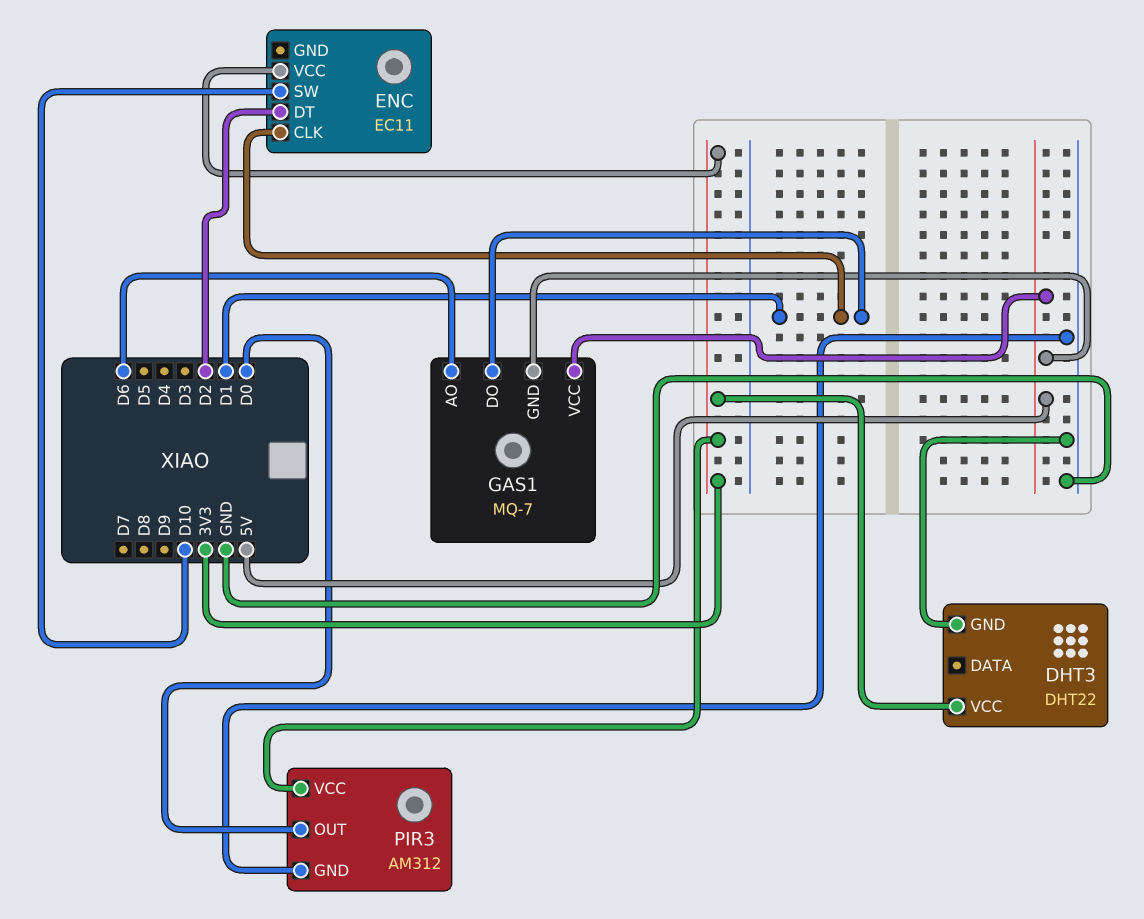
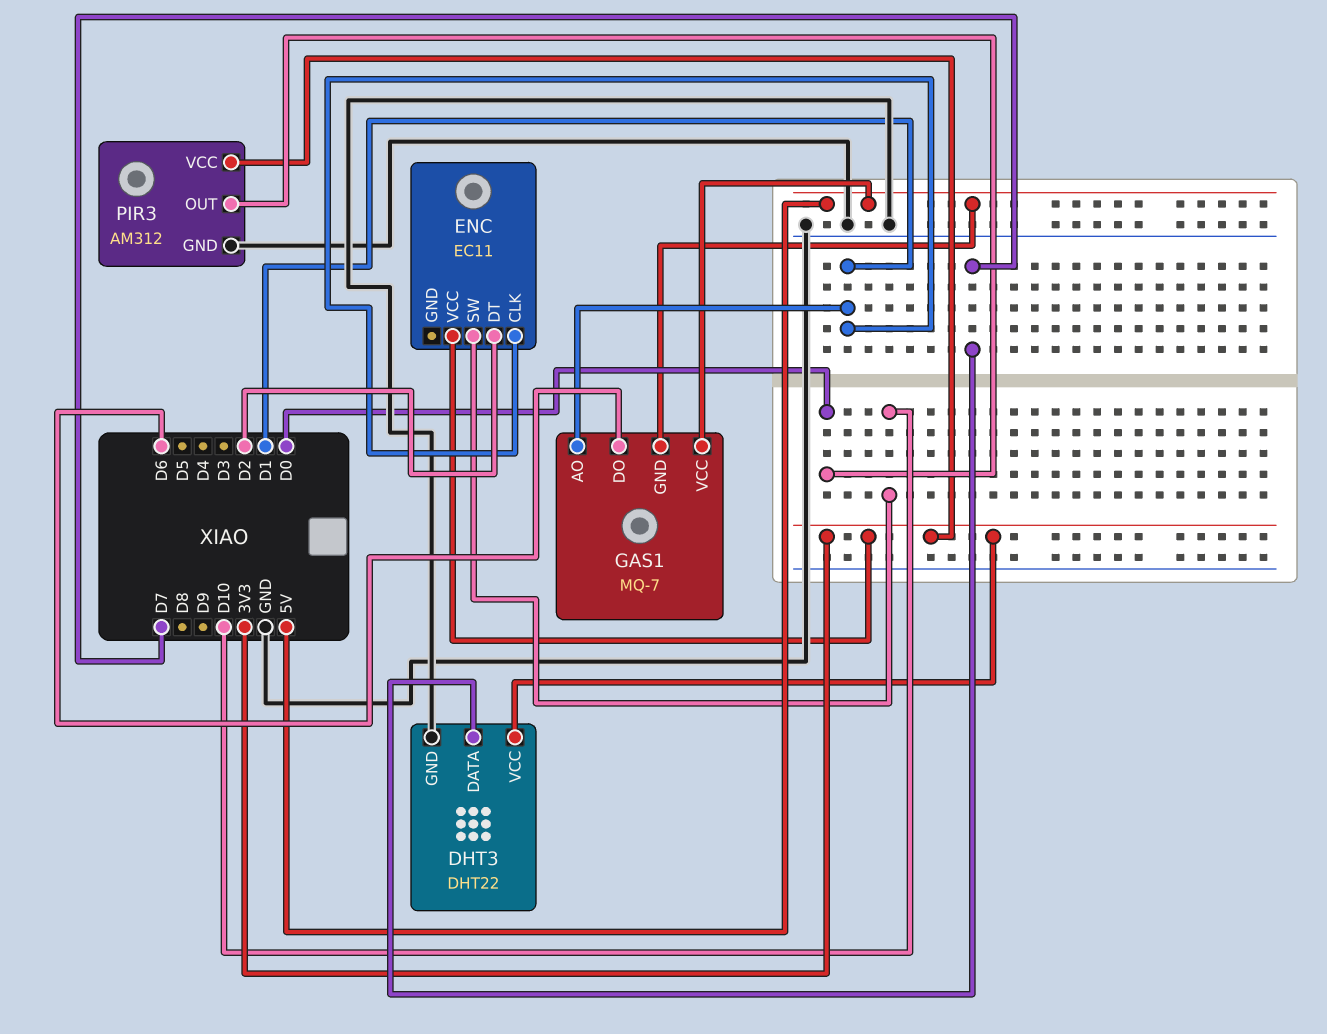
DHT3 pin DATA: none -> D7
GAS1 pin AO: D6 -> D1
GAS1 pin DO: D1 -> D6

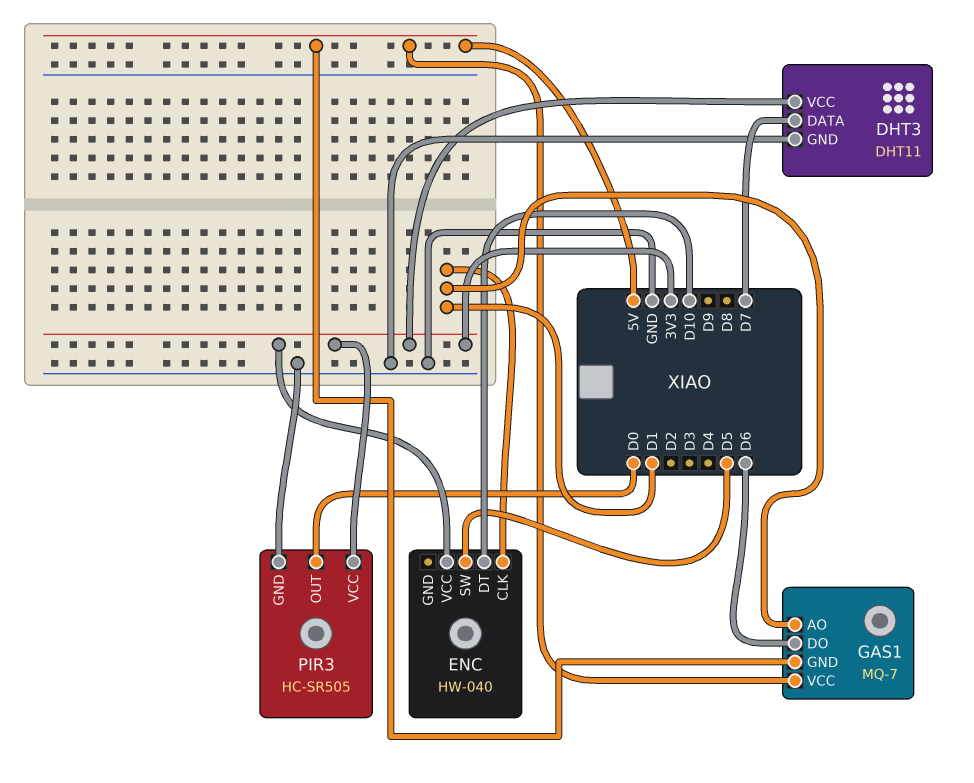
DHT3: DHT22 -> DHT11
ENC: EC11 -> HW-040
ENC pin DT: D2 -> D10
ENC pin SW: D10 -> D5
PIR3: AM312 -> HC-SR505

